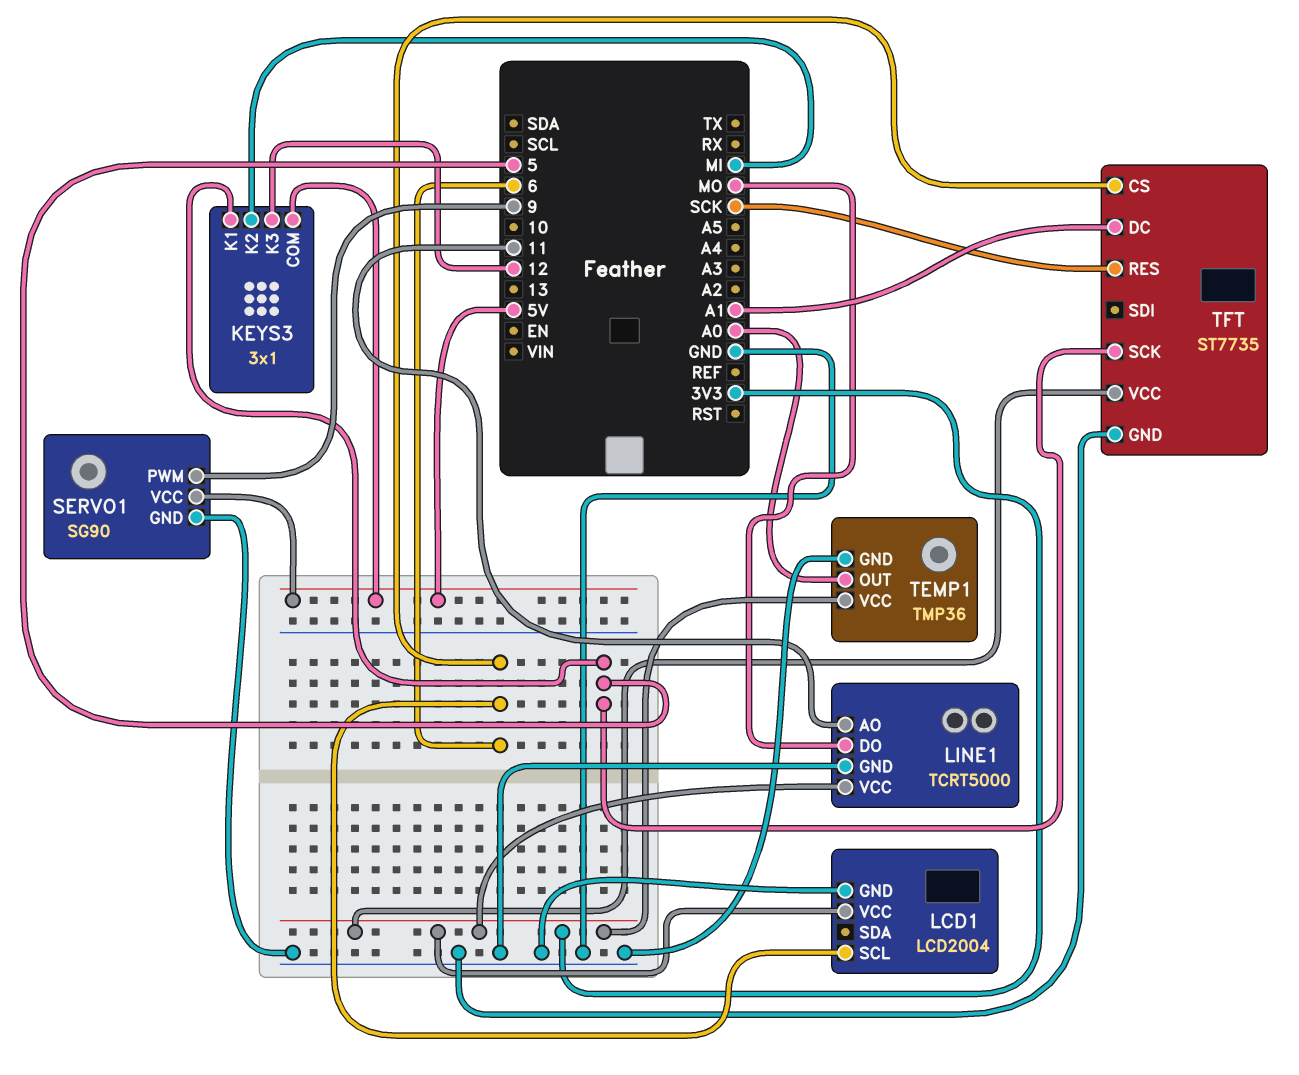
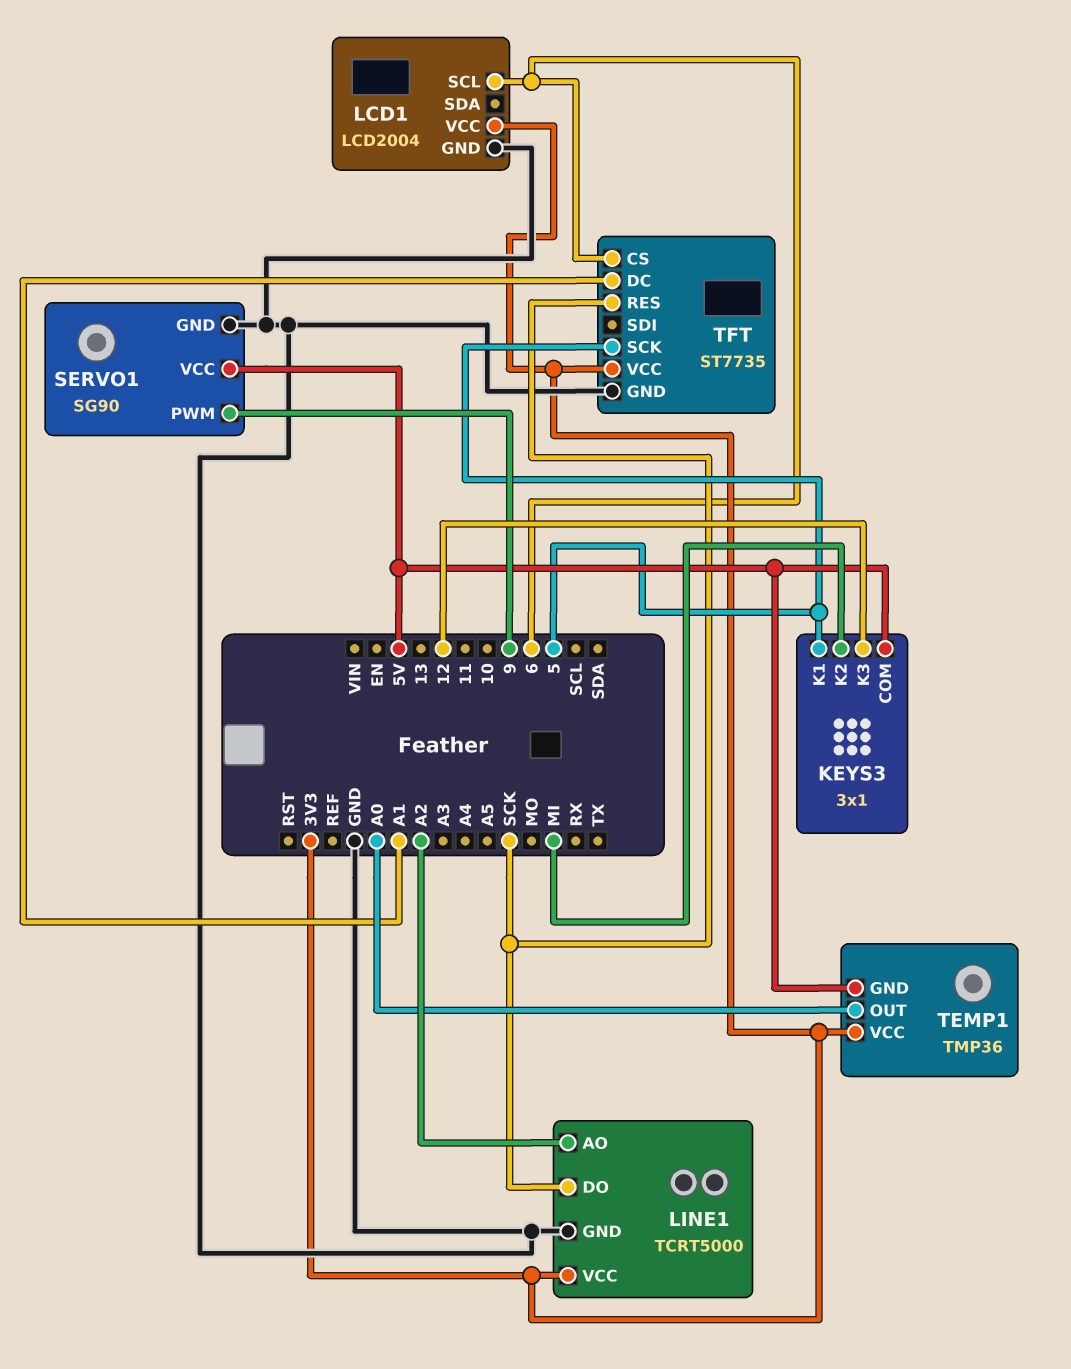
LINE1 pin AO: 11 -> A2
LINE1 pin DO: MO -> SCK
TEMP1 pin GND: GND -> 5V

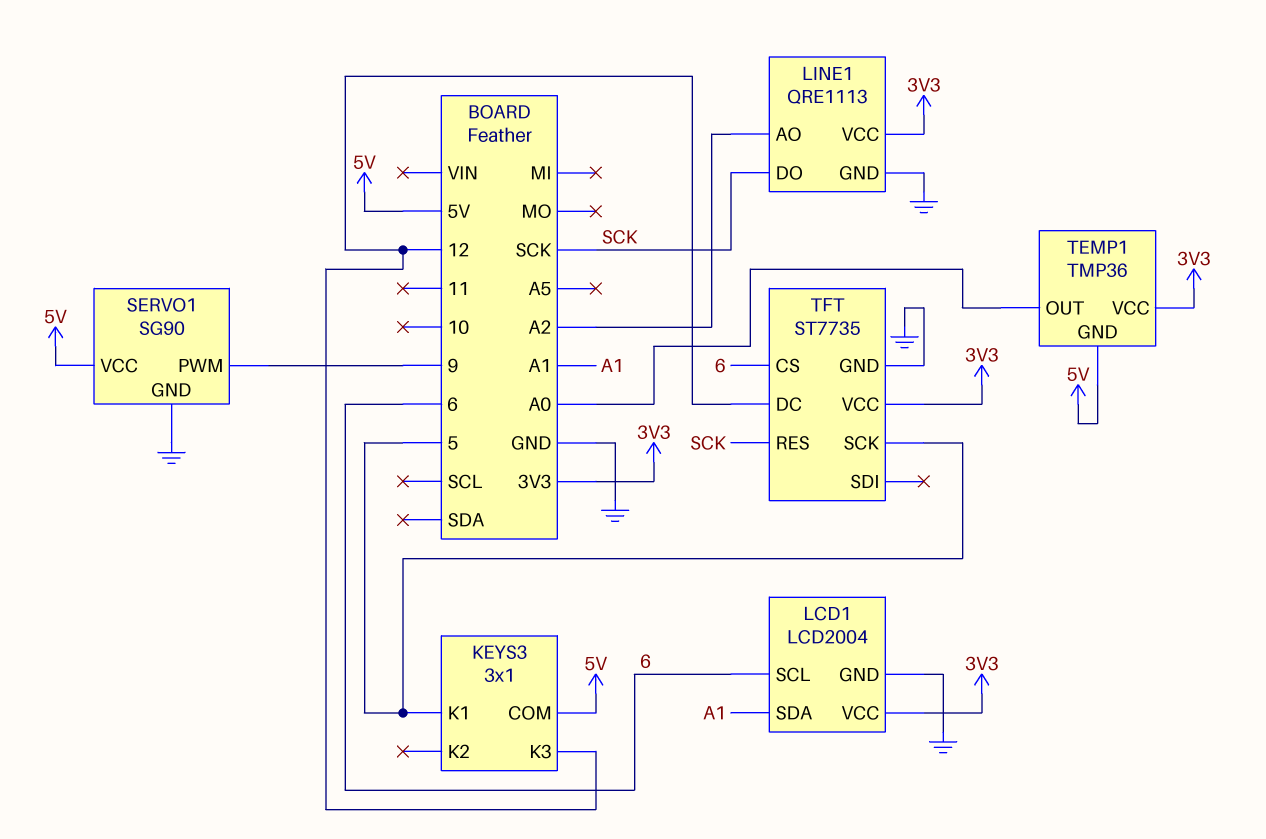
KEYS3 pin K2: MI -> none
LCD1 pin SDA: none -> A1
LINE1: TCRT5000 -> QRE1113
TFT pin DC: A1 -> 12

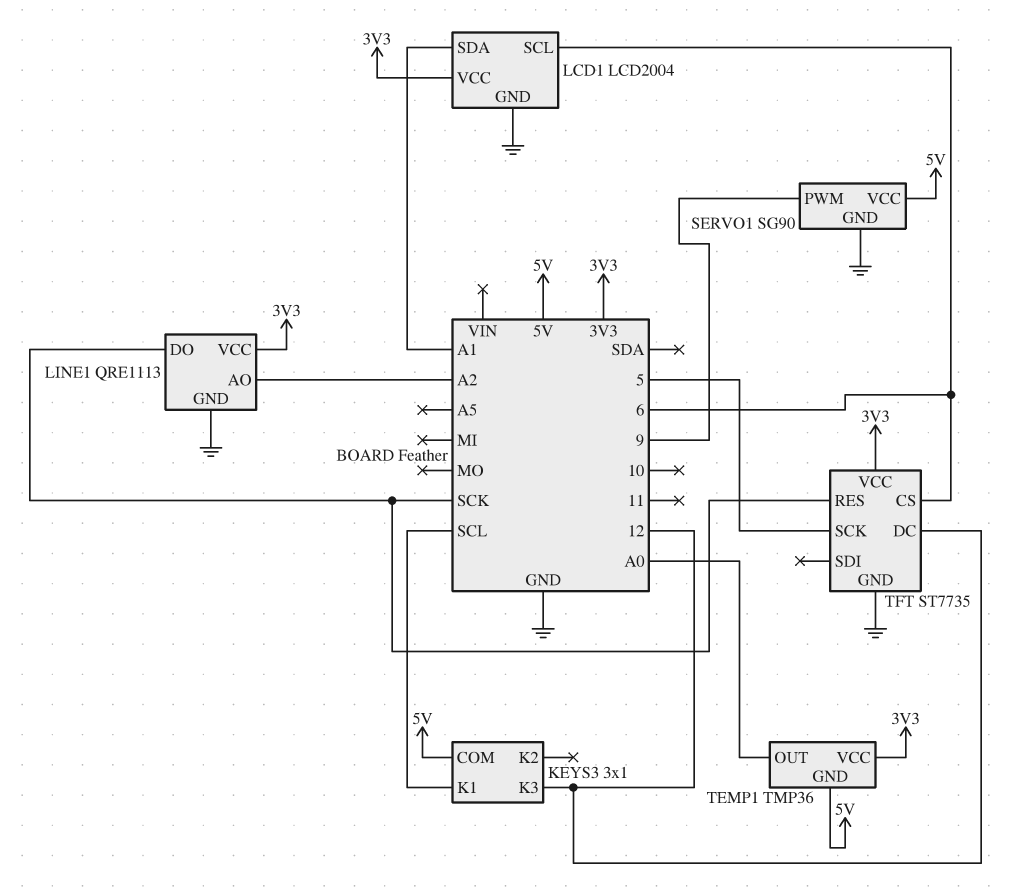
KEYS3 pin K1: 5 -> SCL

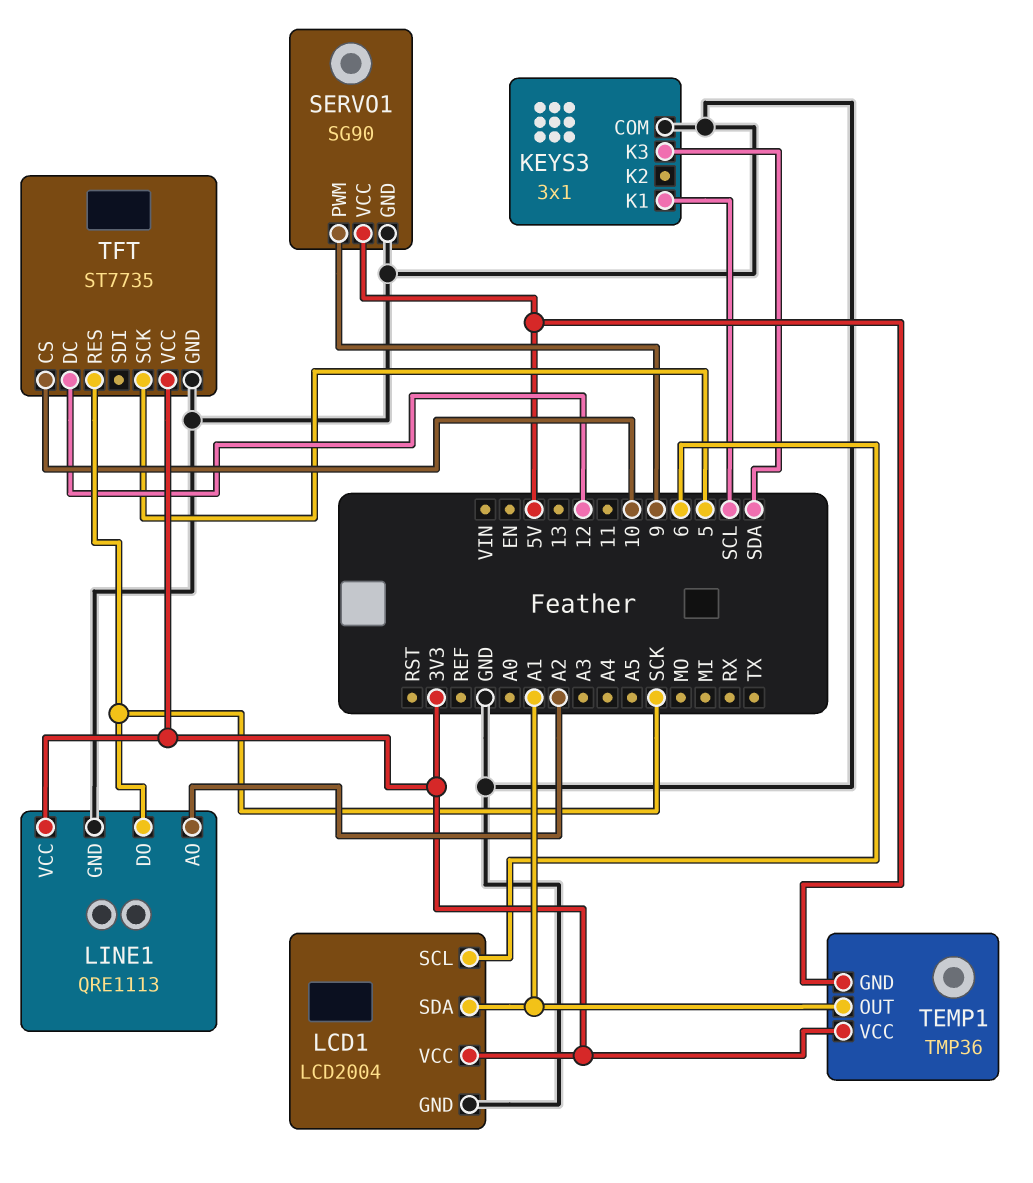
KEYS3 pin COM: 5V -> GND
KEYS3 pin K3: 12 -> SDA
TEMP1 pin OUT: A0 -> A1
TFT pin CS: 6 -> 10

